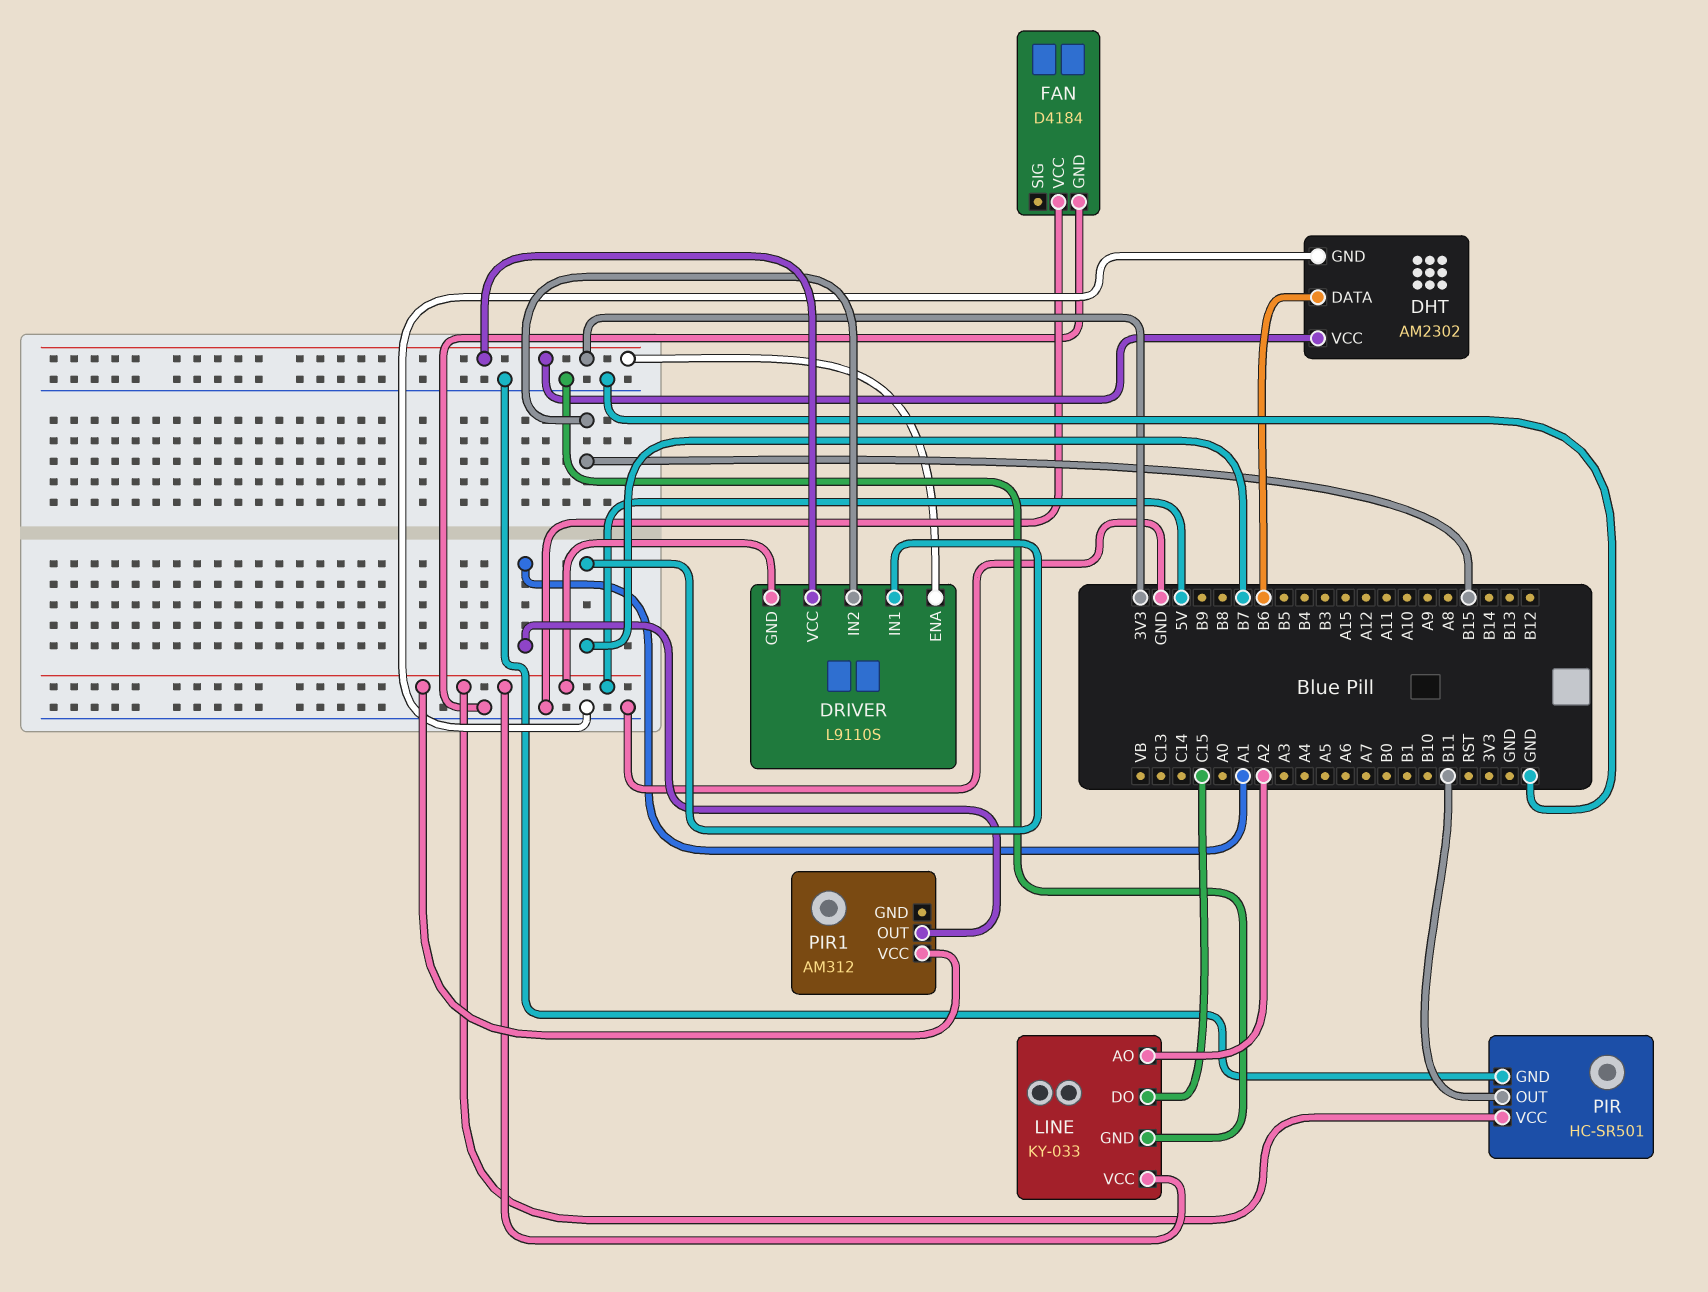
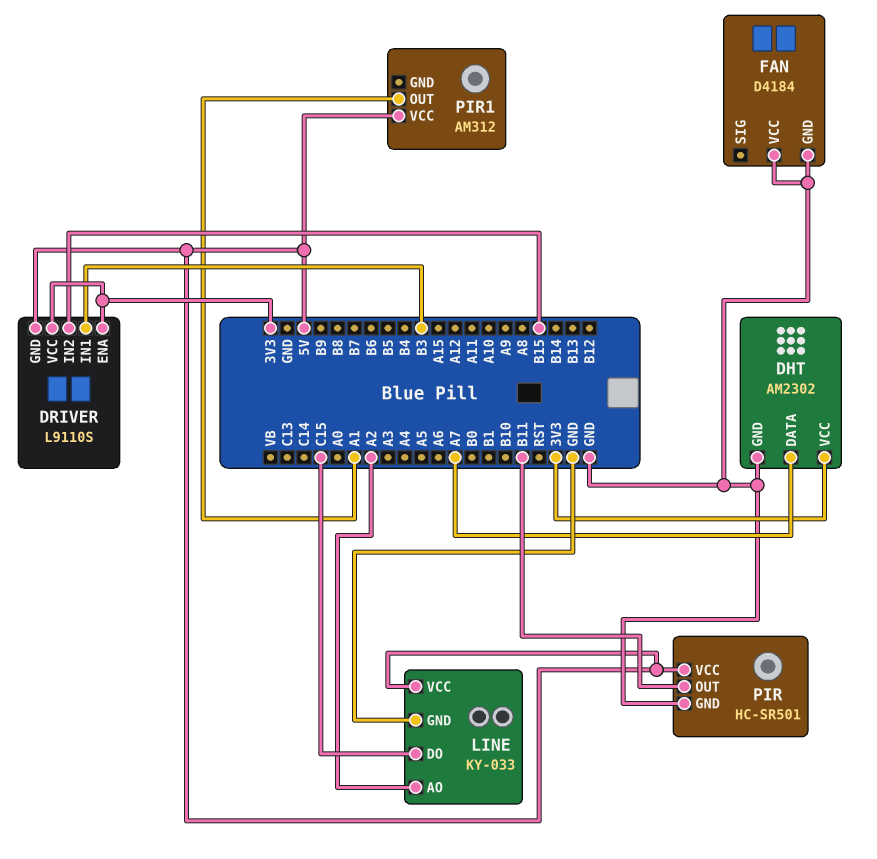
DHT pin DATA: B6 -> A7
DRIVER pin IN1: B7 -> B3

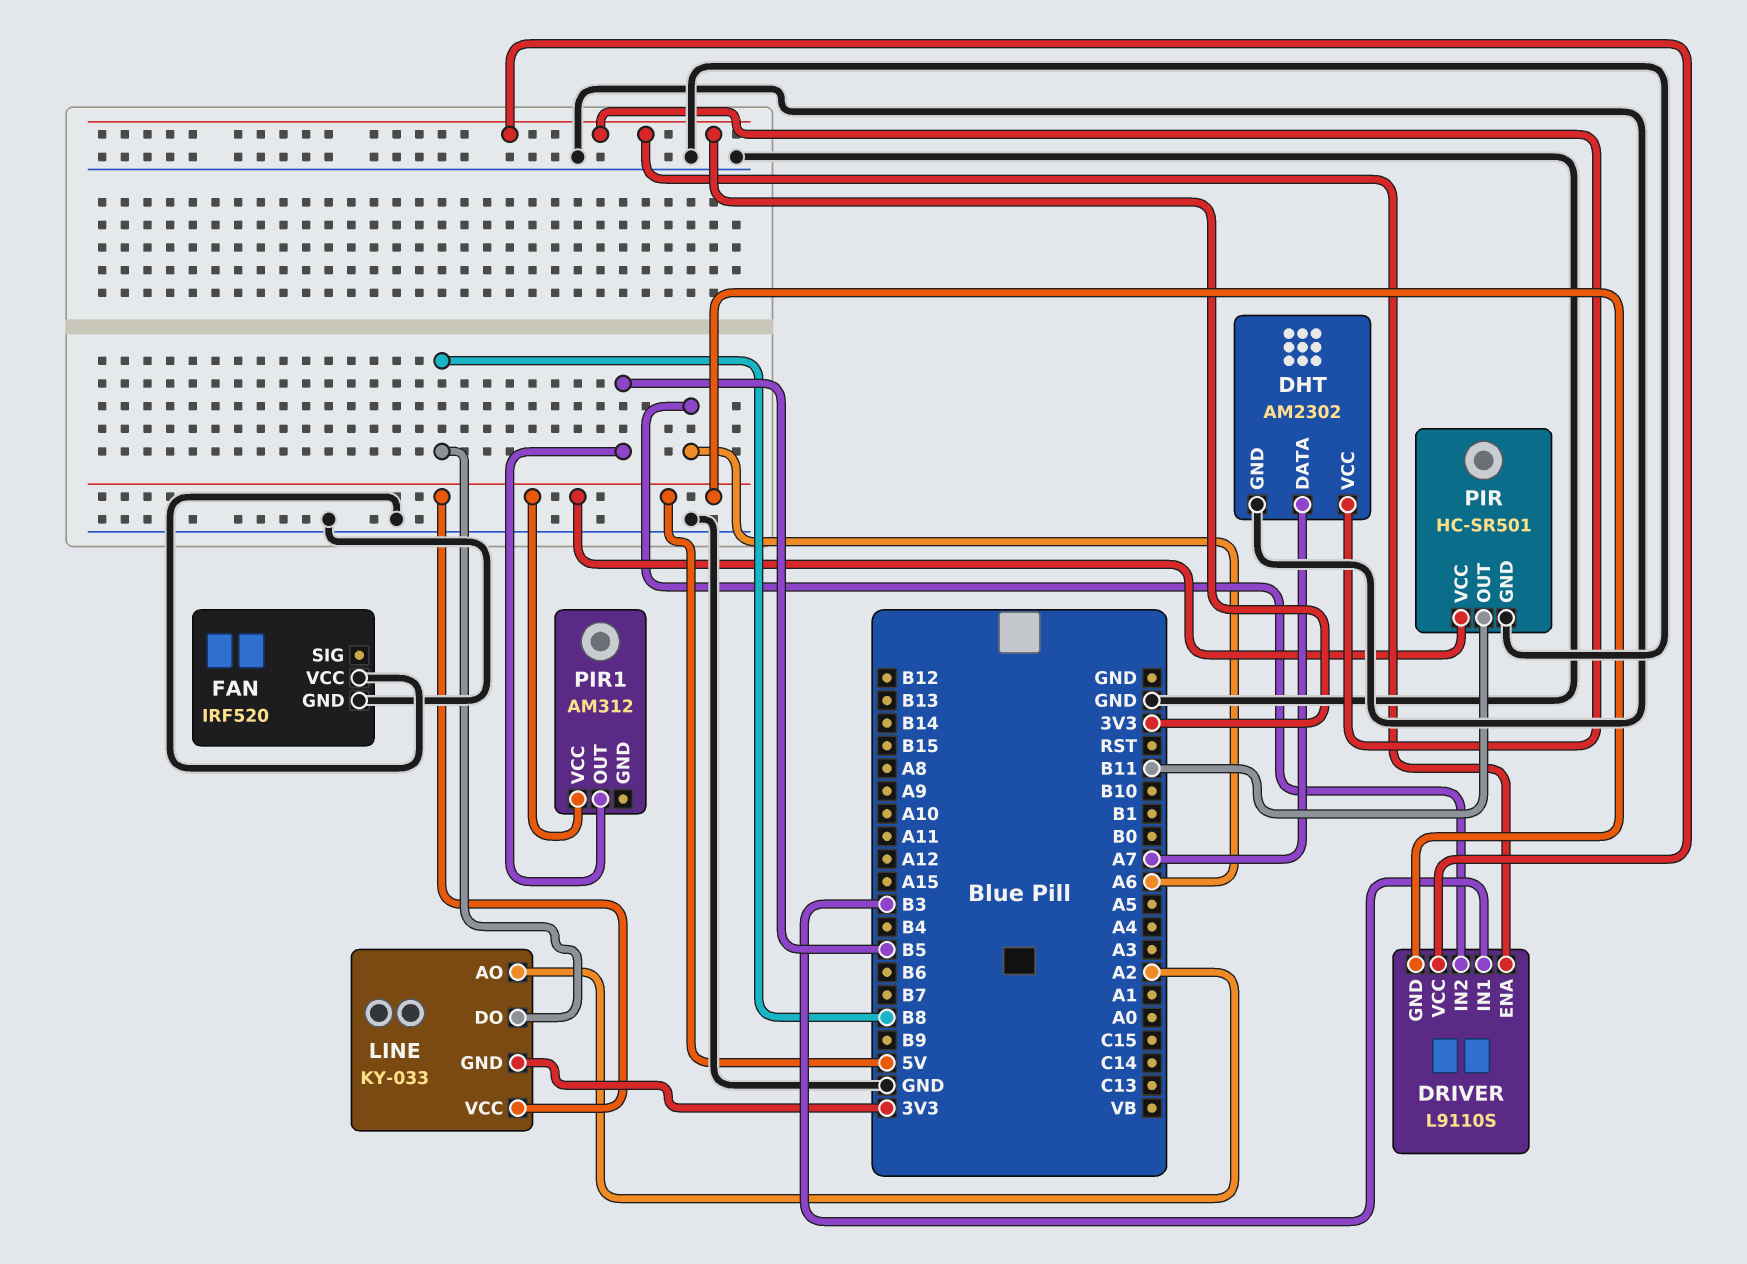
DRIVER pin IN2: B15 -> A6
FAN: D4184 -> IRF520
LINE pin DO: C15 -> B8
LINE pin GND: GND -> 3V3
PIR1 pin OUT: A1 -> B5

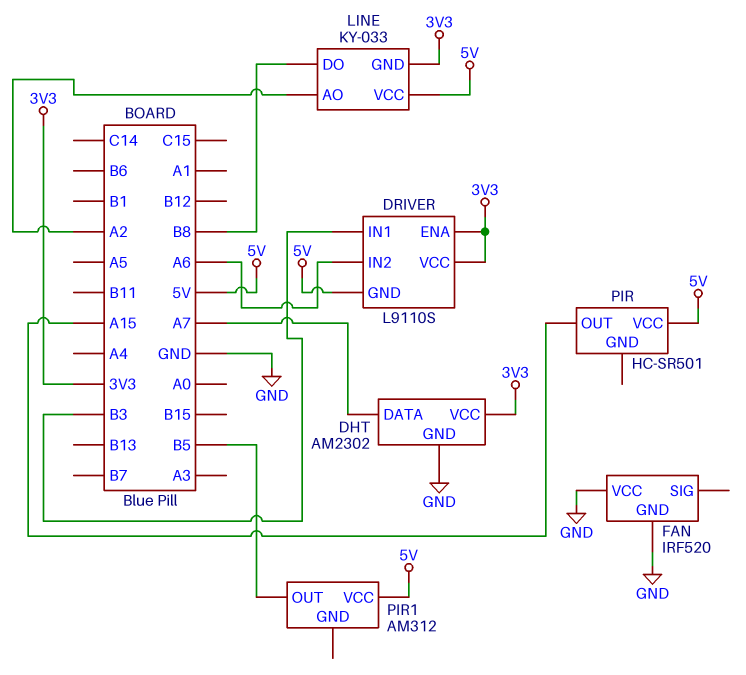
PIR pin GND: GND -> none
PIR pin OUT: B11 -> A15

